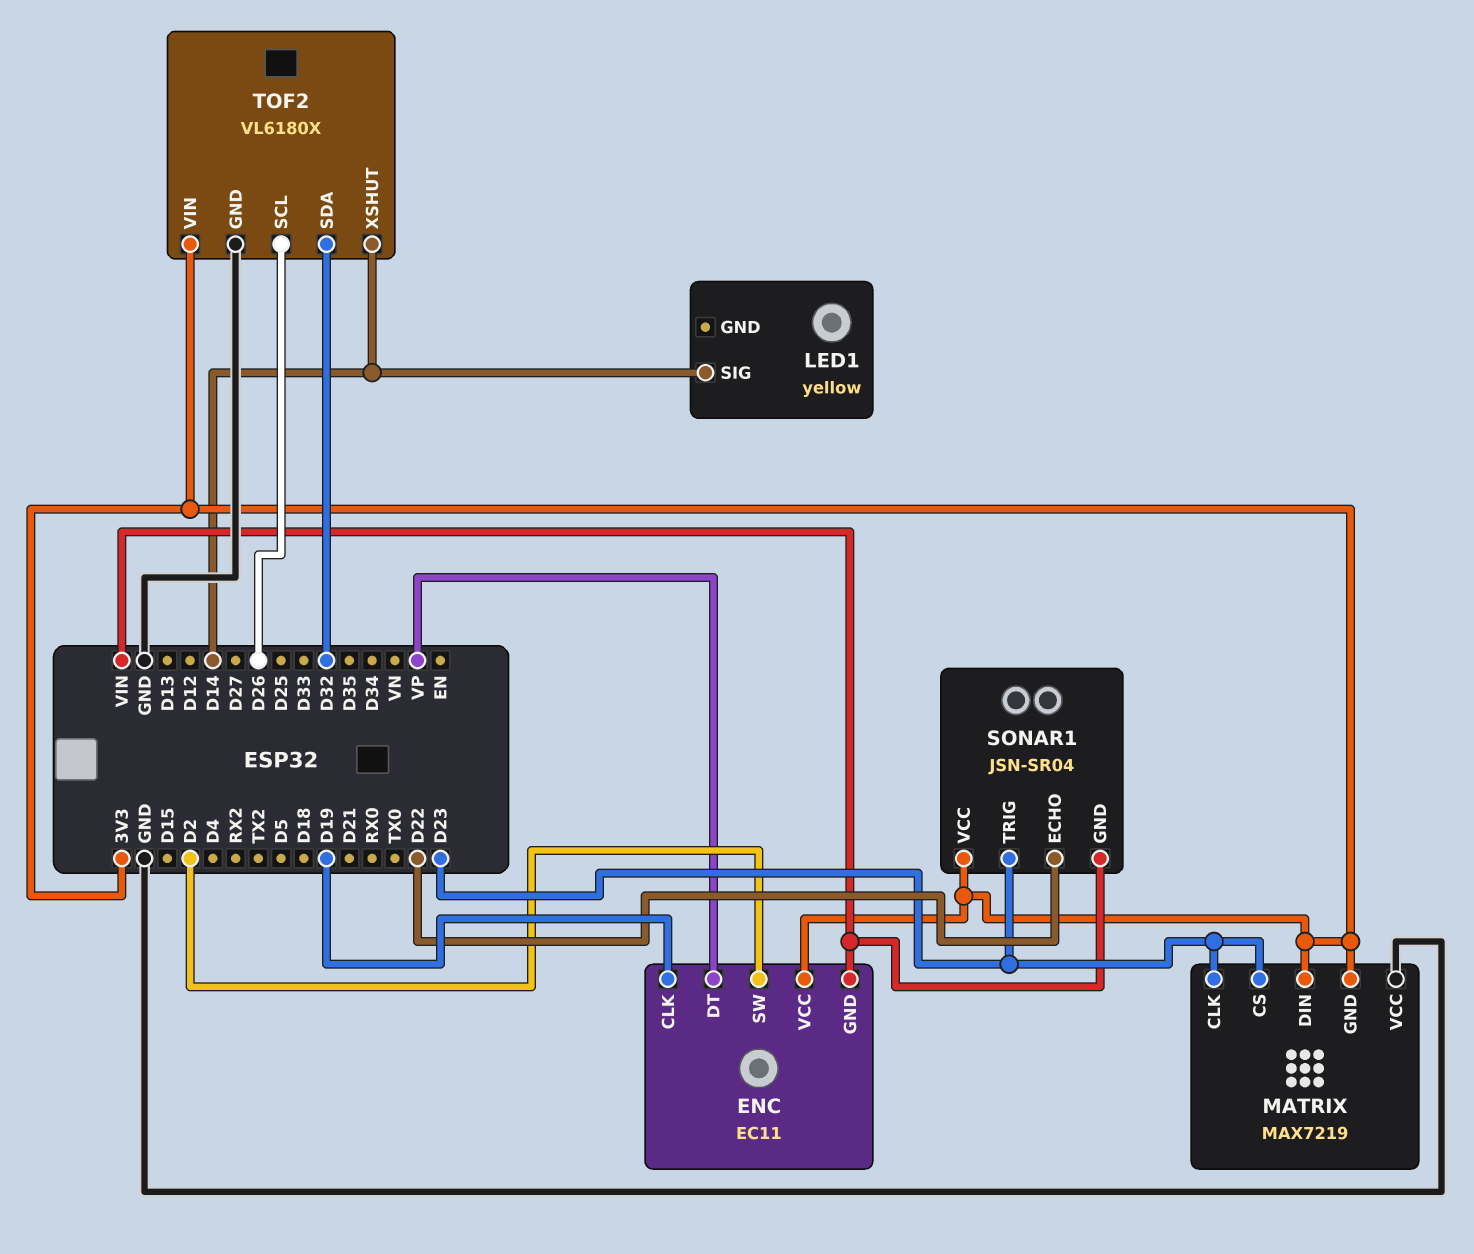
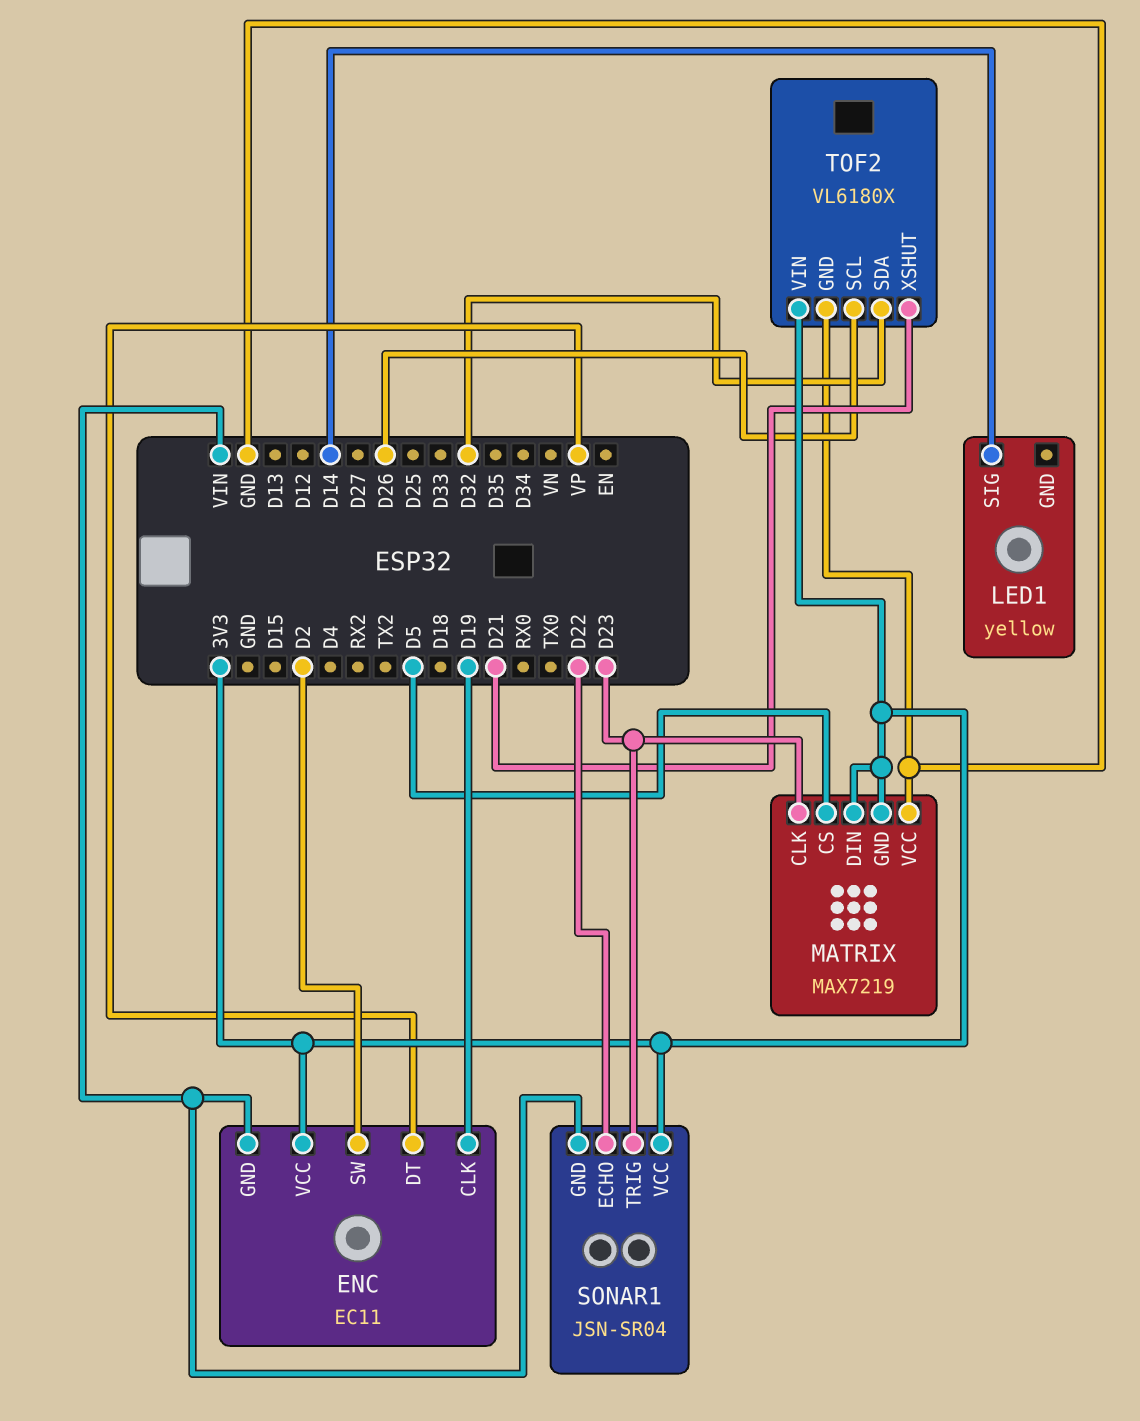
MATRIX pin CS: D23 -> D5
TOF2 pin XSHUT: D14 -> D21

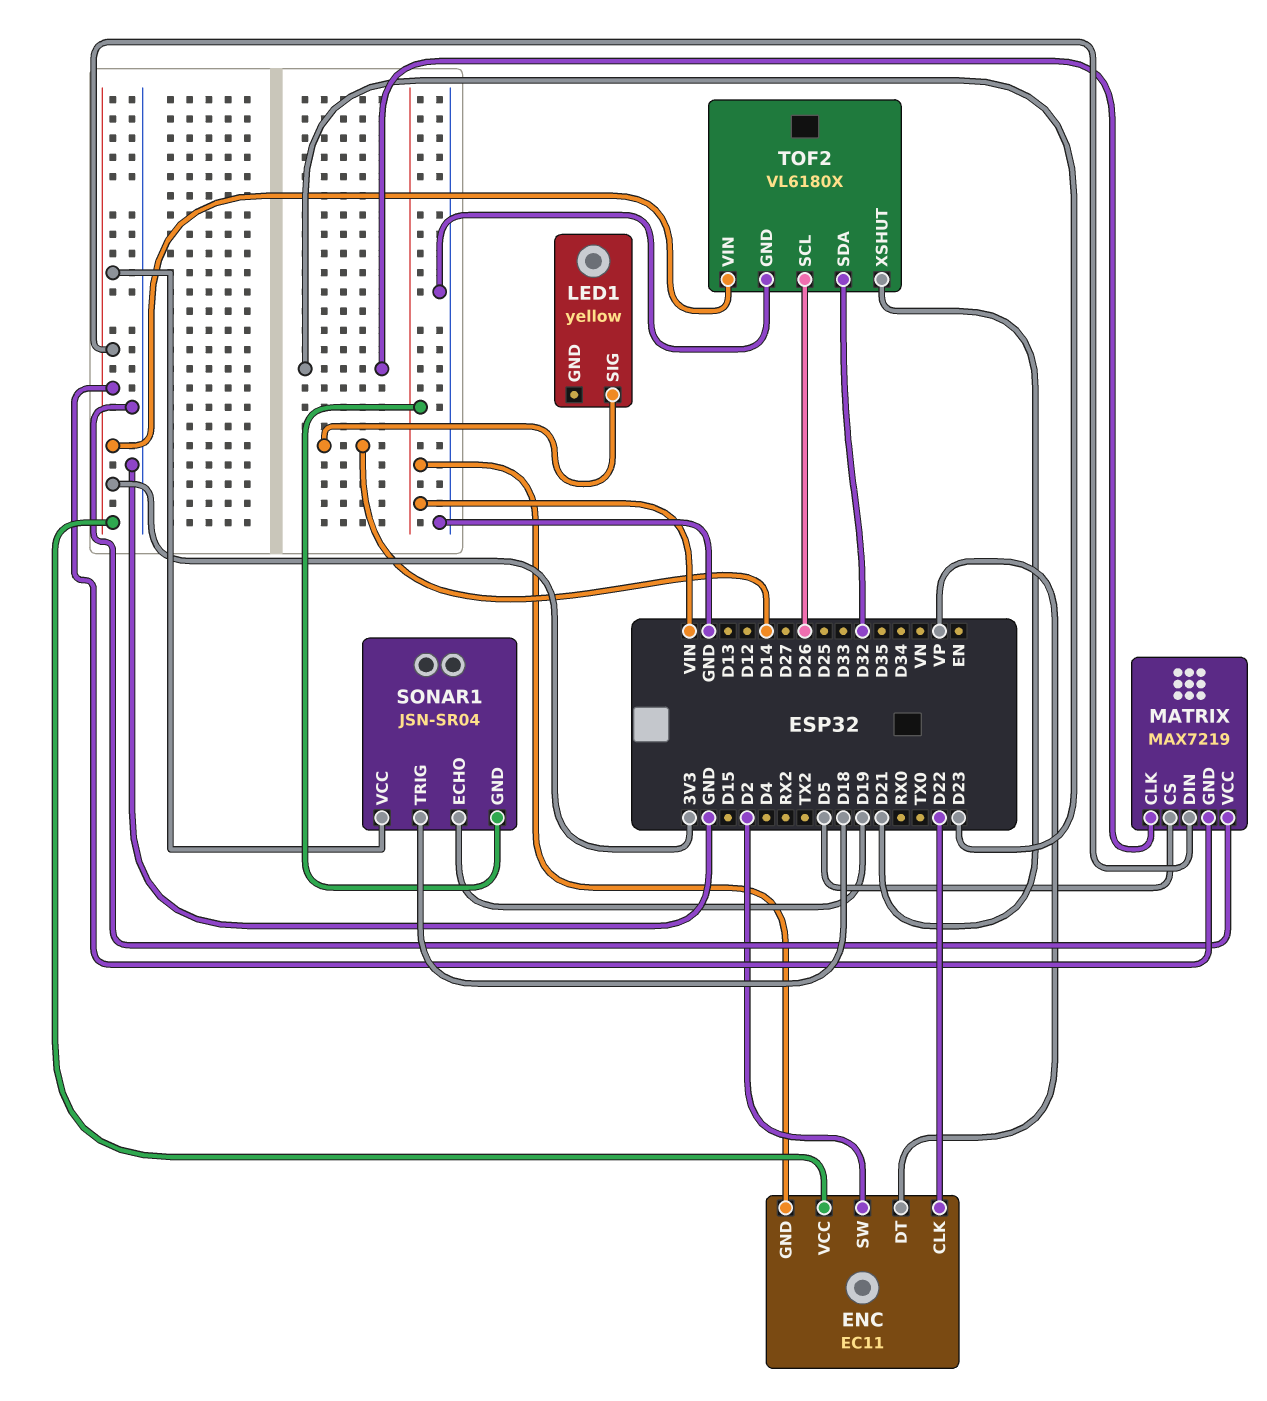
ENC pin CLK: D19 -> D22
SONAR1 pin ECHO: D22 -> D19
SONAR1 pin TRIG: D23 -> D18

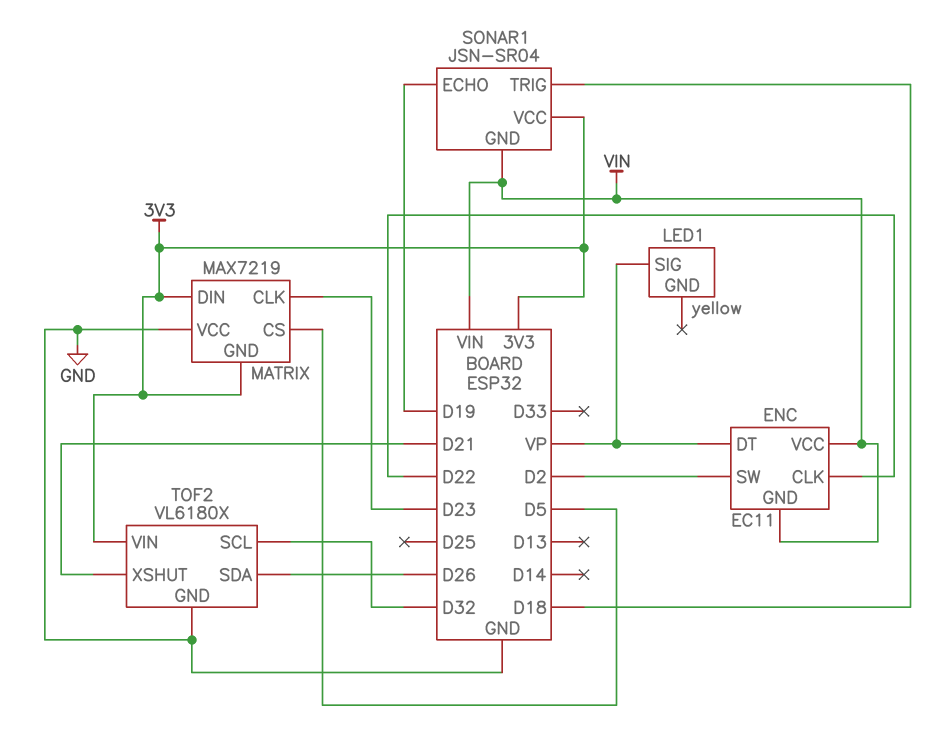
ENC pin VCC: 3V3 -> VIN
LED1 pin SIG: D14 -> VP
TOF2 pin SCL: D26 -> D32
TOF2 pin SDA: D32 -> D26

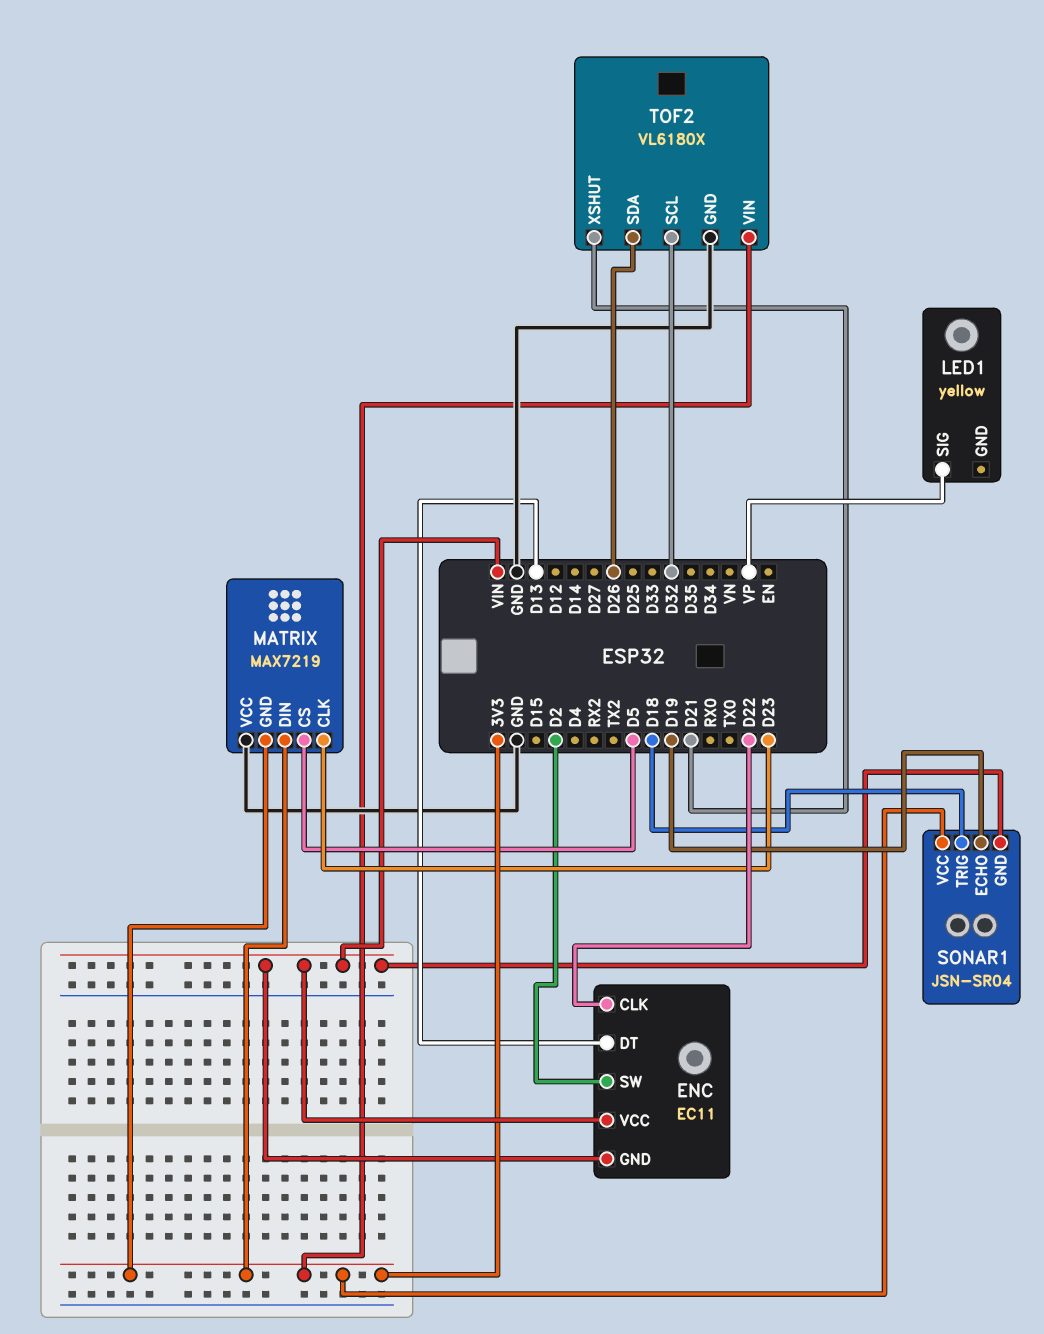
ENC pin DT: VP -> D13

